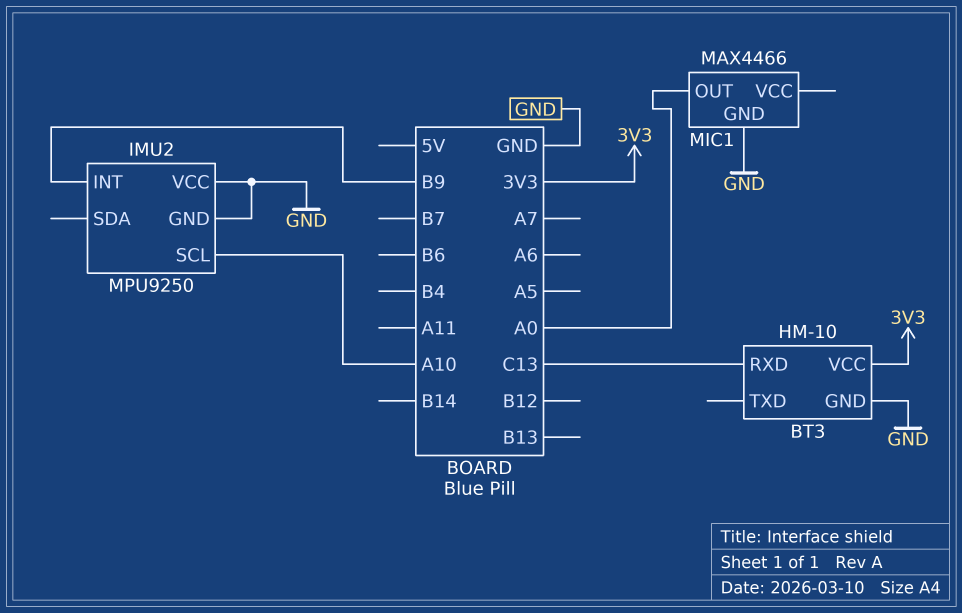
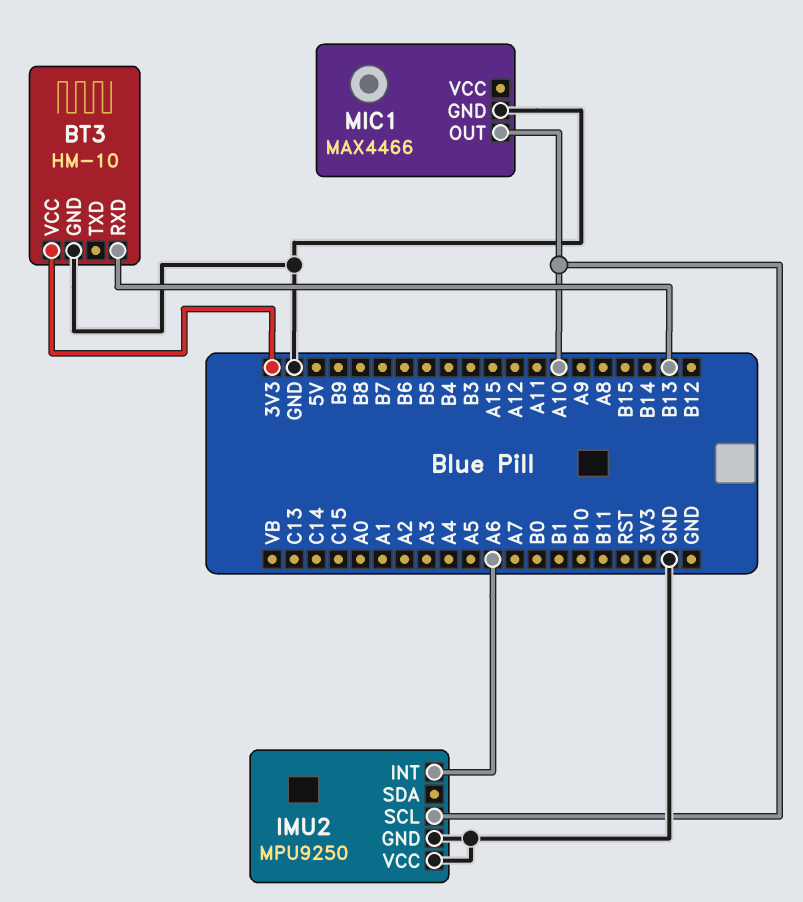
BT3 pin RXD: C13 -> B13
IMU2 pin INT: B9 -> A6
MIC1 pin OUT: A0 -> A10

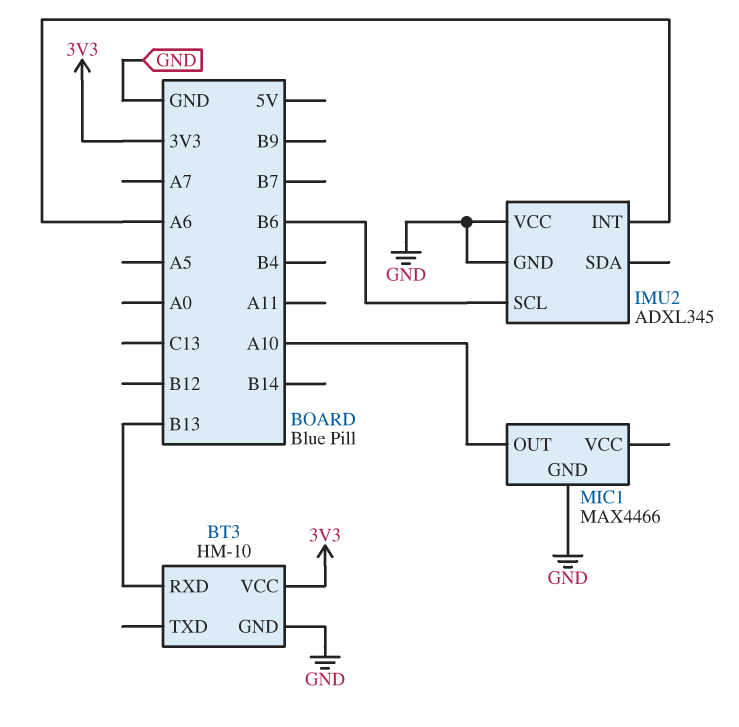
IMU2: MPU9250 -> ADXL345
IMU2 pin SCL: A10 -> B6

